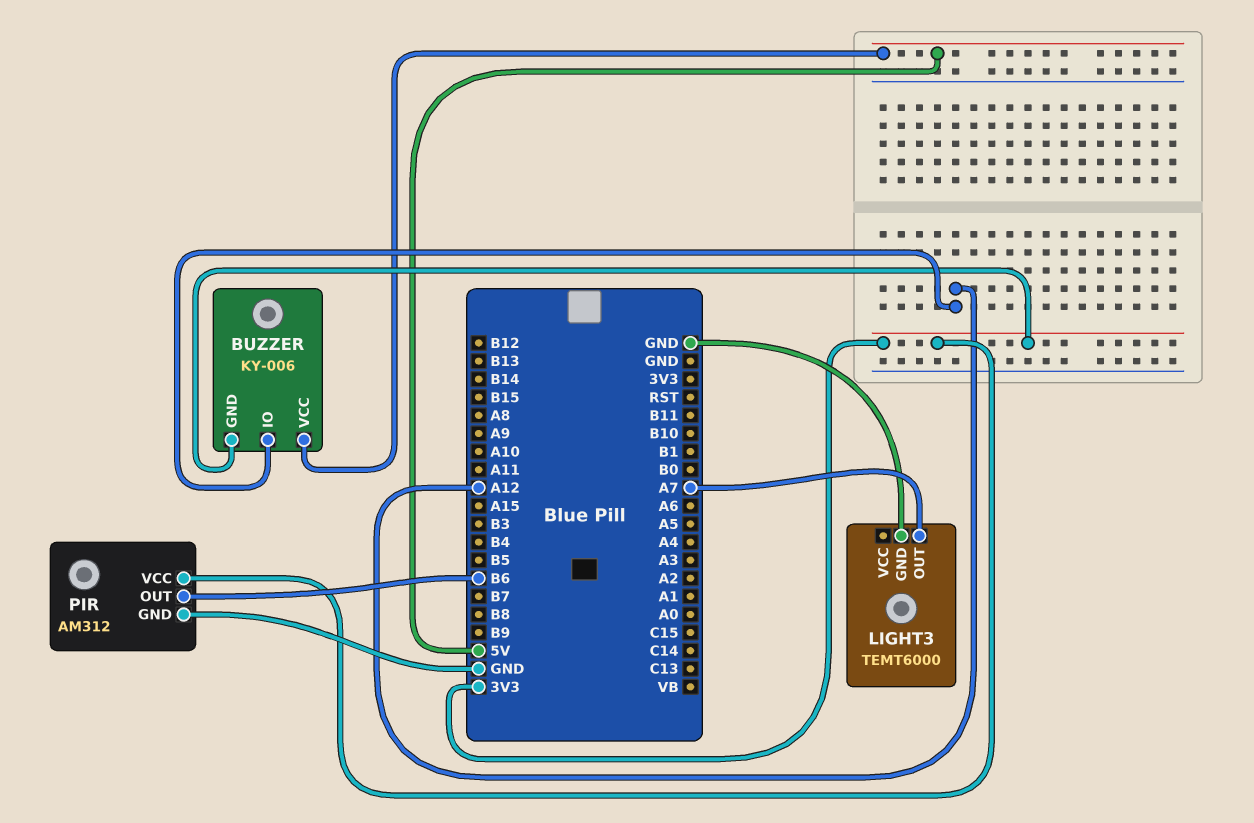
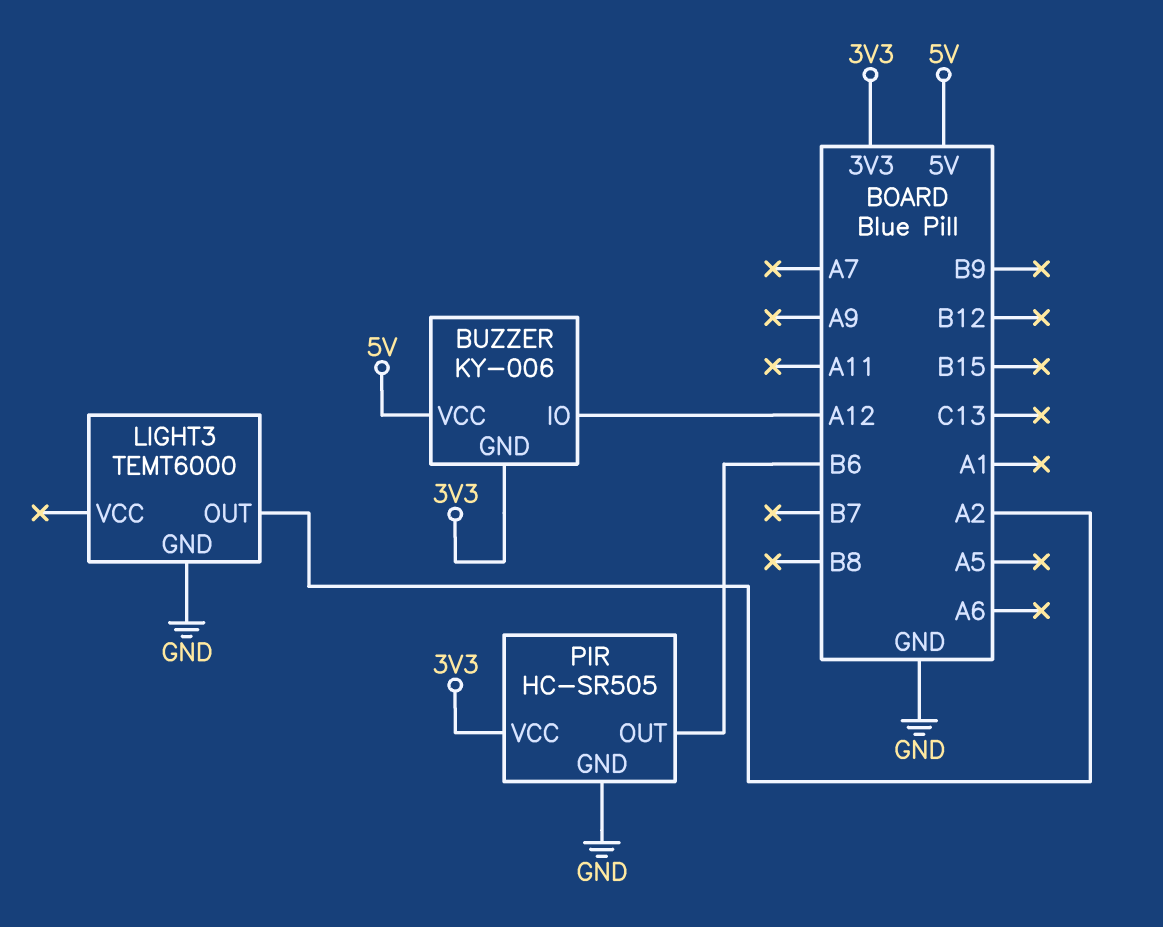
LIGHT3 pin OUT: A7 -> A2
PIR: AM312 -> HC-SR505

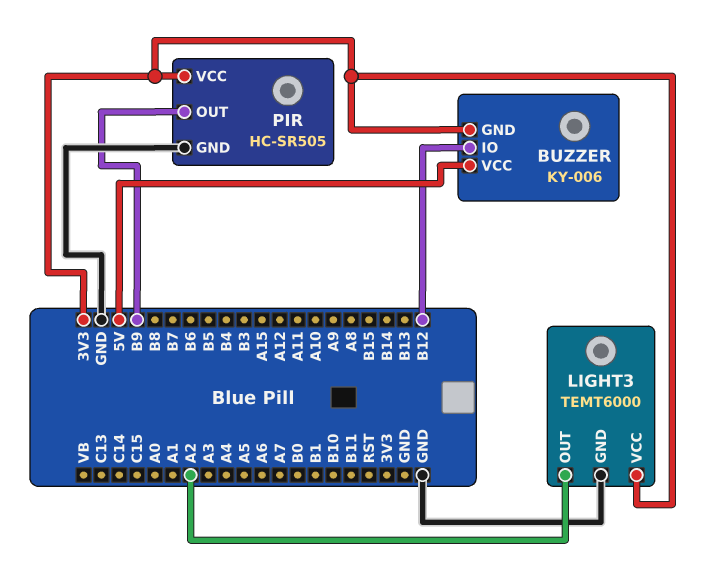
BUZZER pin IO: A12 -> B12
LIGHT3 pin VCC: none -> 3V3
PIR pin OUT: B6 -> B9

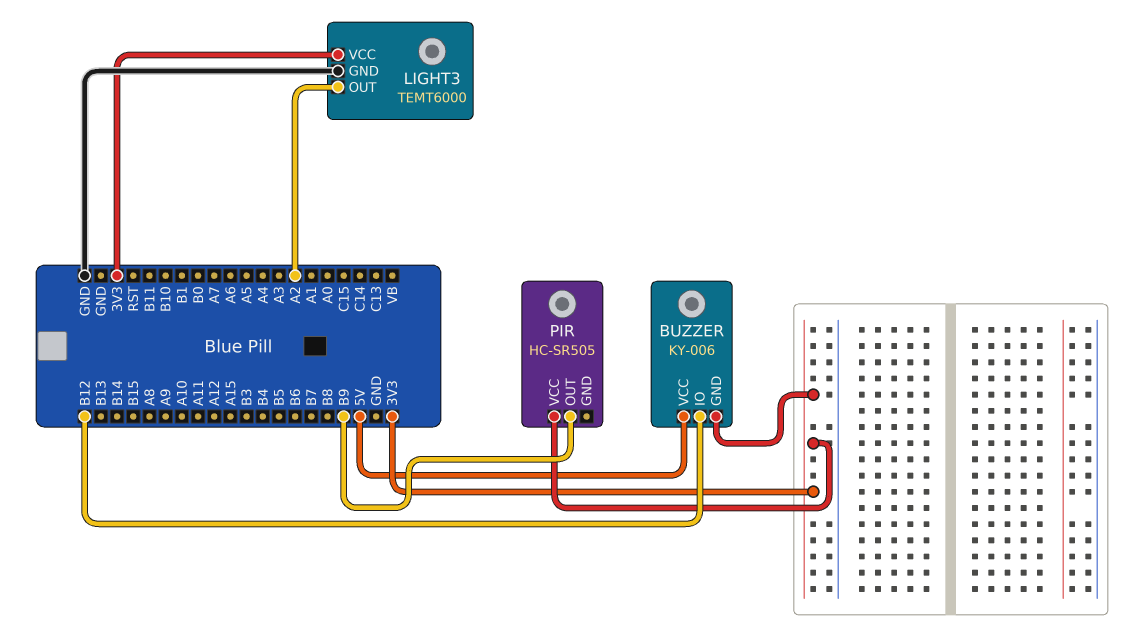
PIR pin GND: GND -> none

